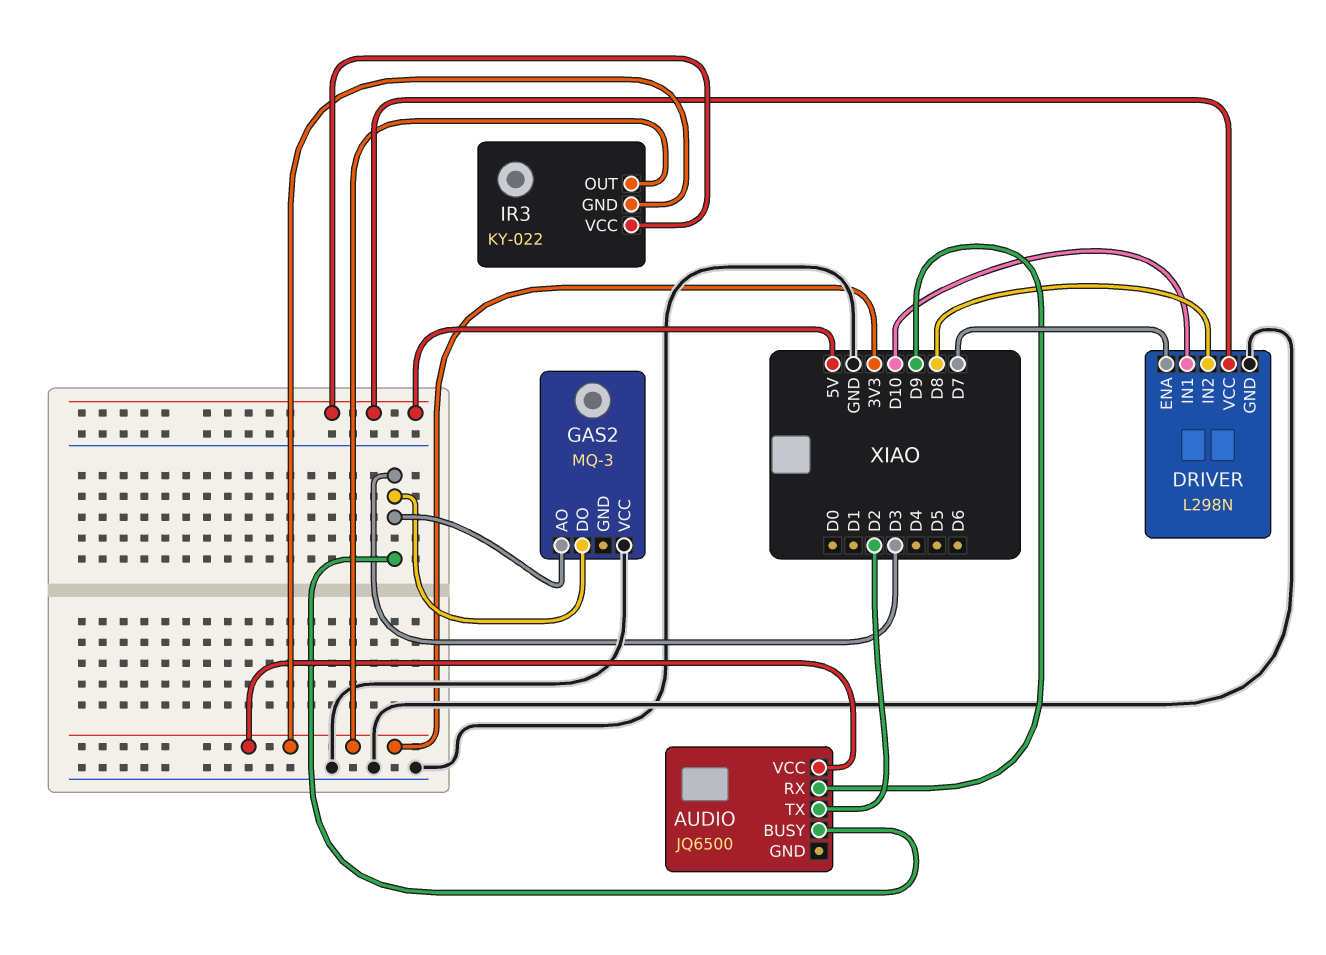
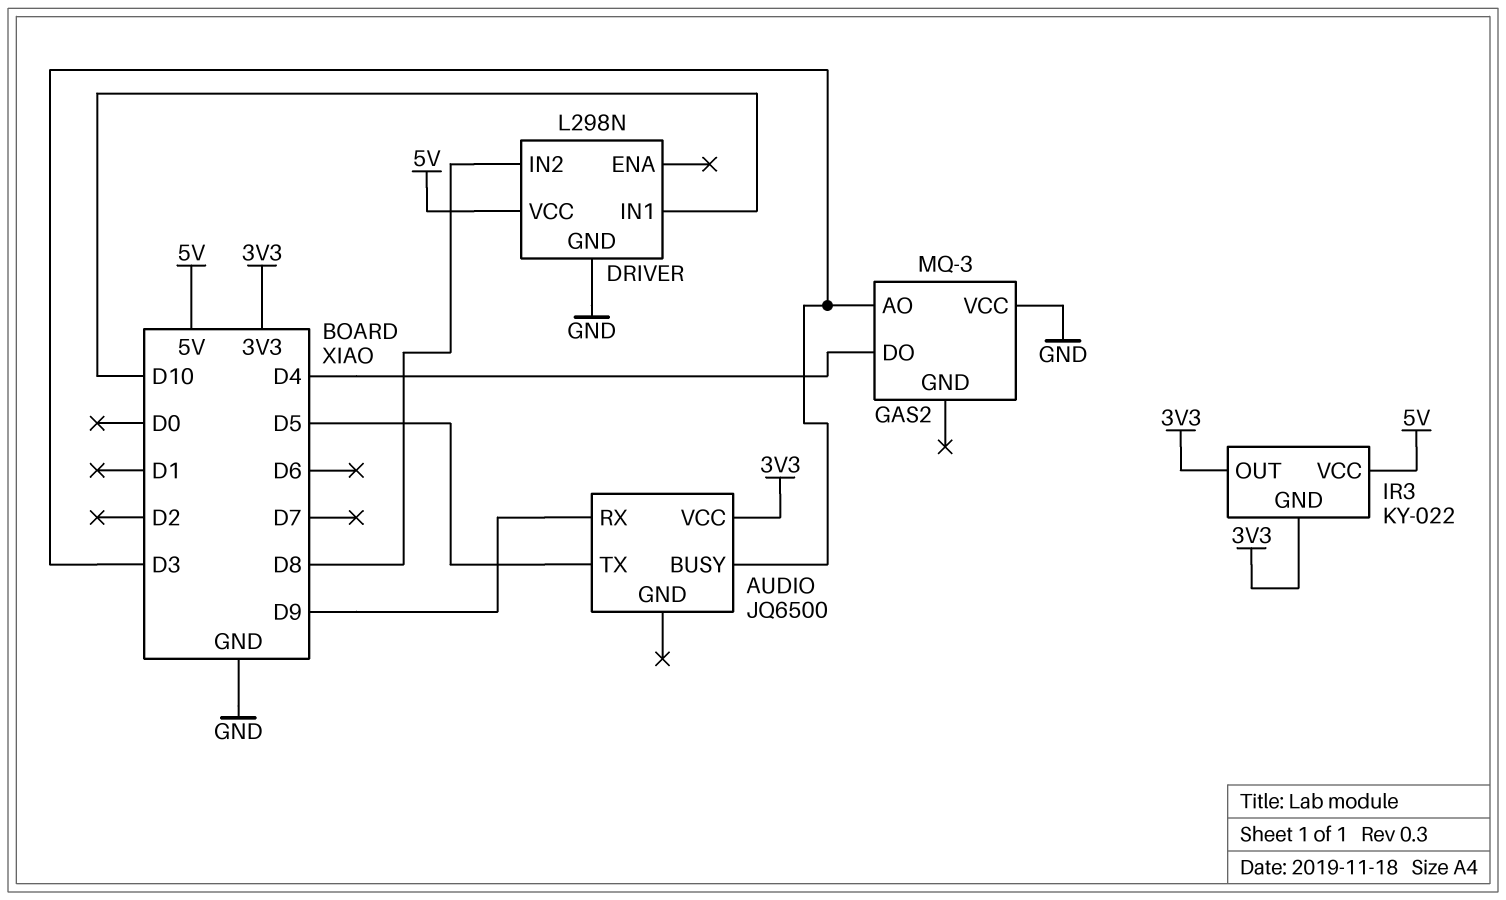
AUDIO pin TX: D2 -> D5
DRIVER pin ENA: D7 -> none
GAS2 pin DO: D3 -> D4

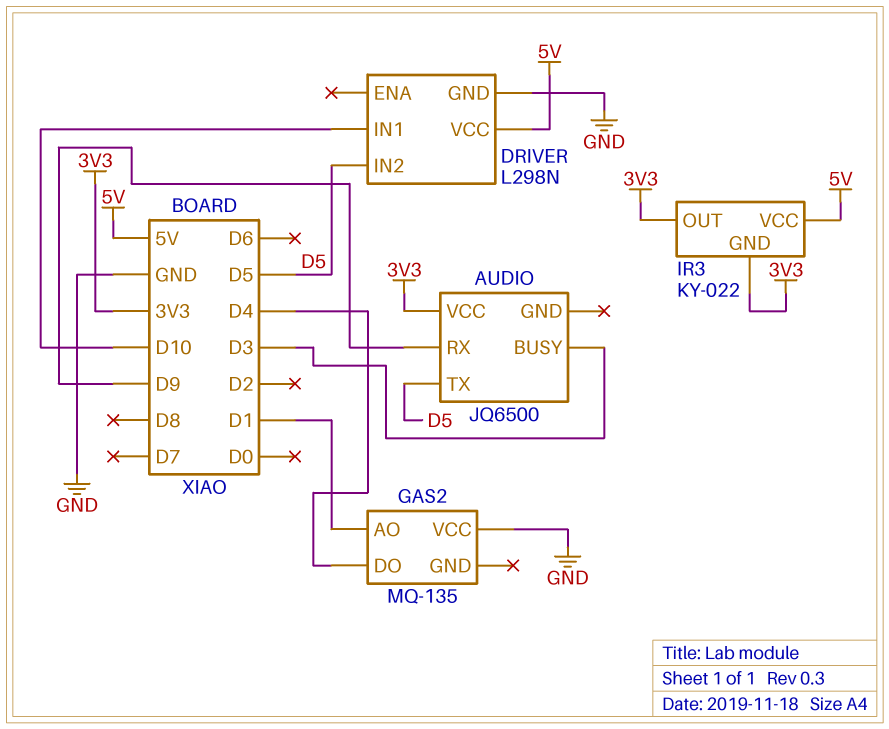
DRIVER pin IN2: D8 -> D5
GAS2: MQ-3 -> MQ-135
GAS2 pin AO: D3 -> D1

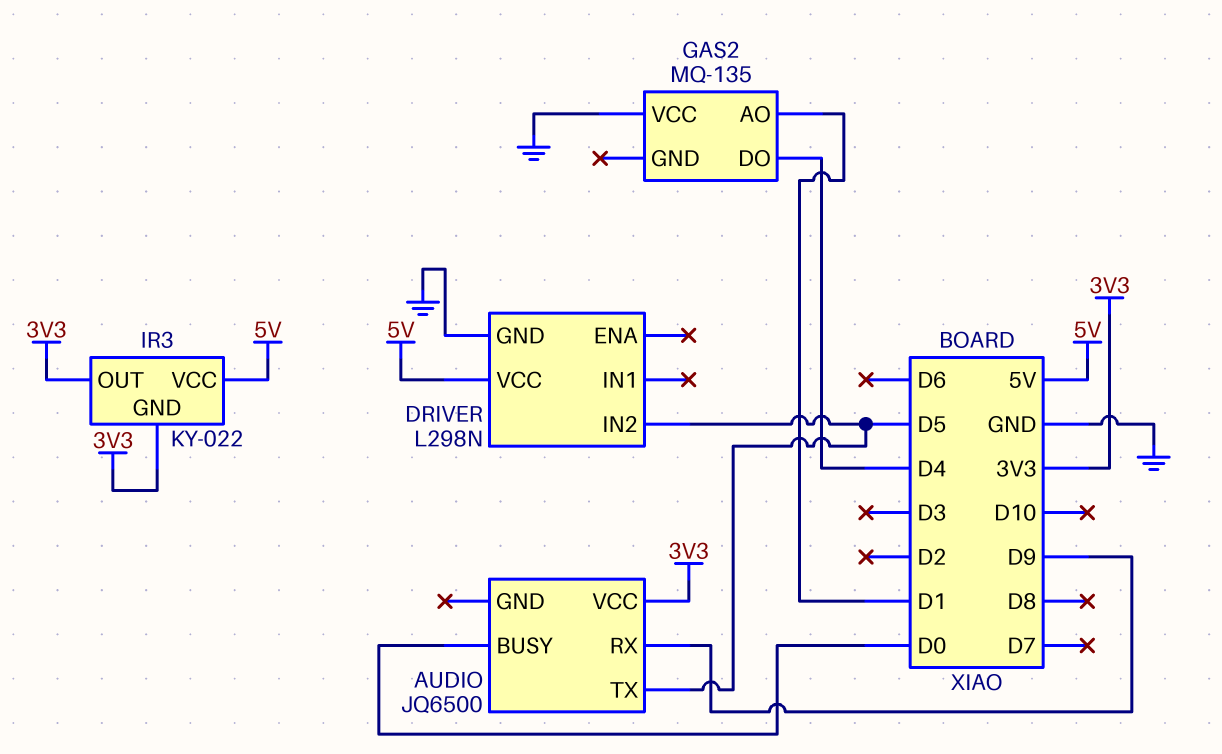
AUDIO pin BUSY: D3 -> D0
DRIVER pin IN1: D10 -> none

